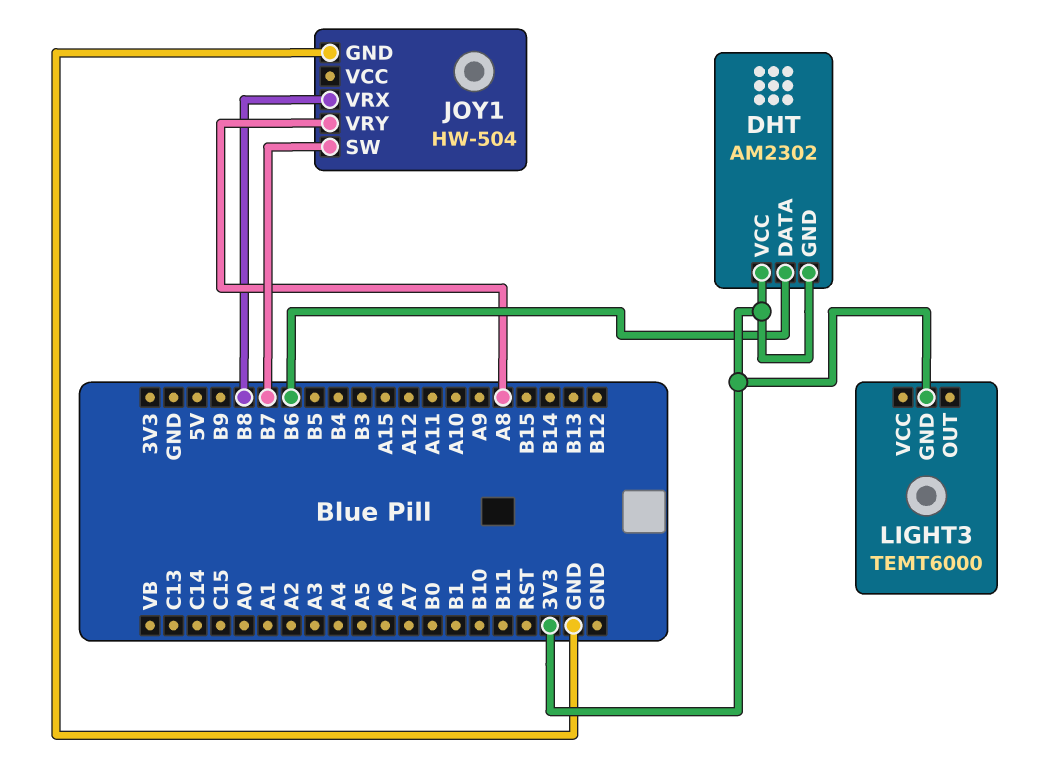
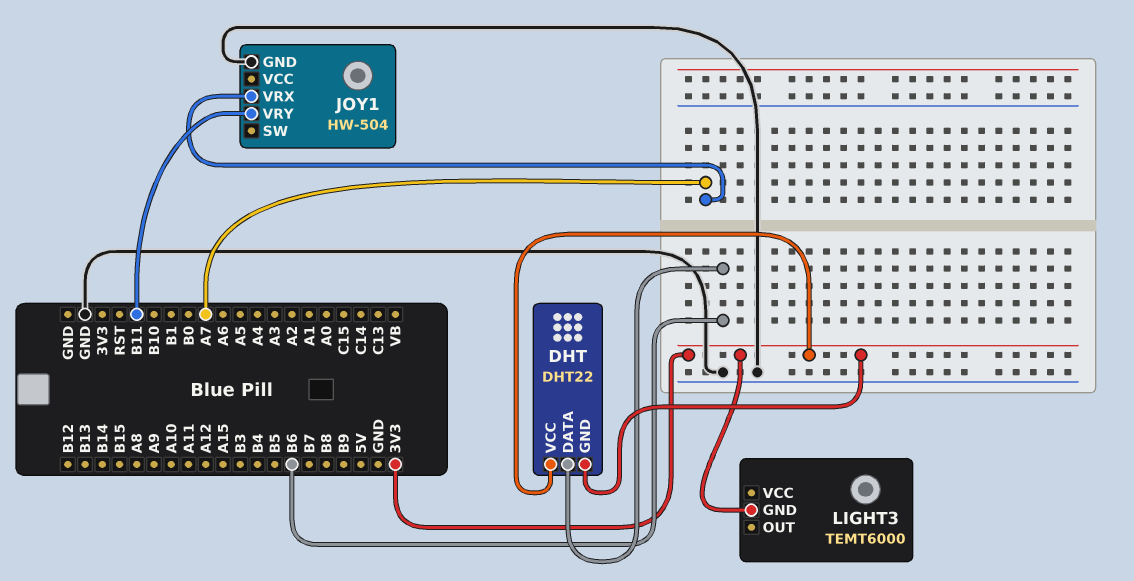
DHT: AM2302 -> DHT22
JOY1 pin SW: B7 -> none
JOY1 pin VRX: B8 -> A7
JOY1 pin VRY: A8 -> B11

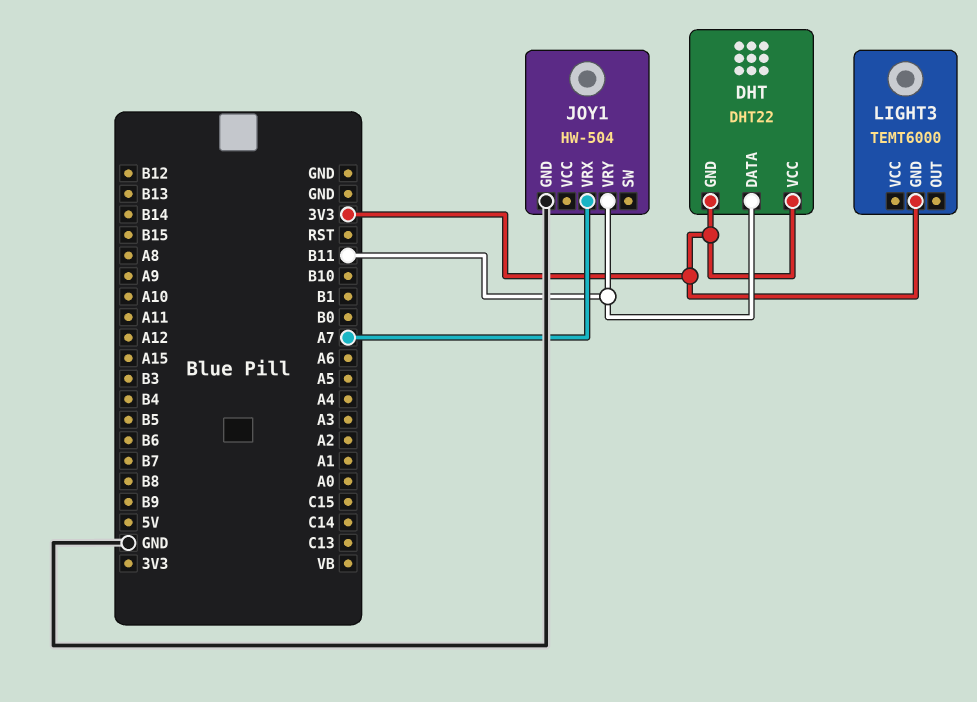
DHT pin DATA: B6 -> B11

